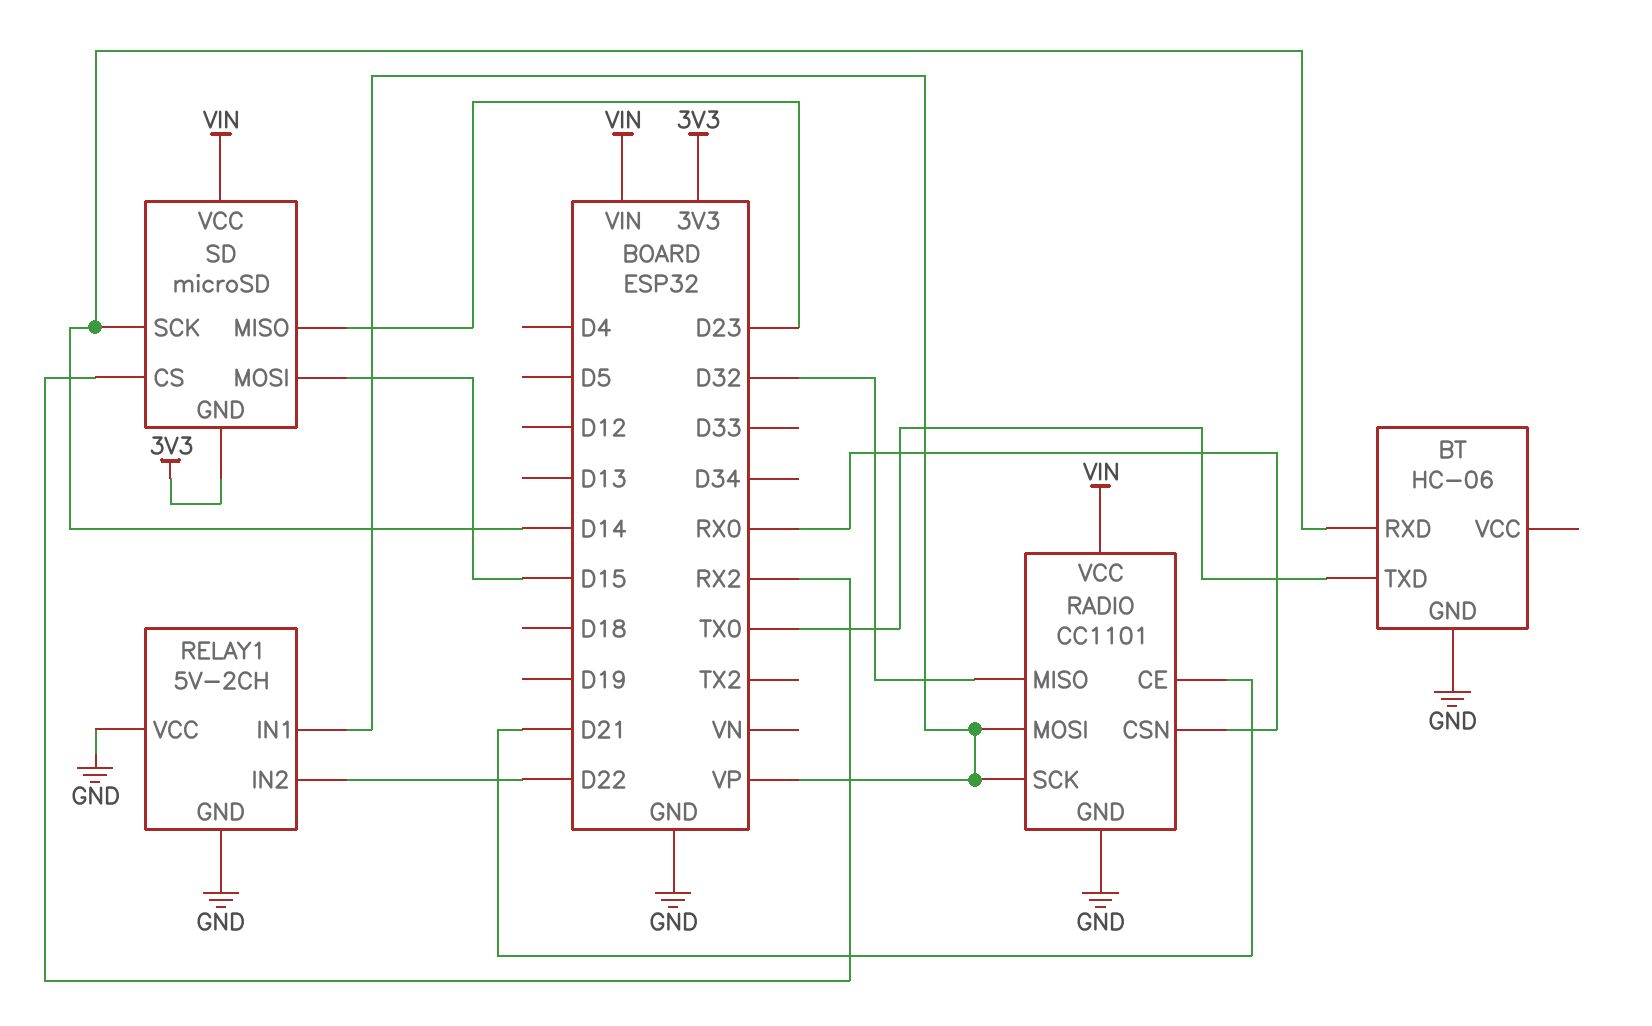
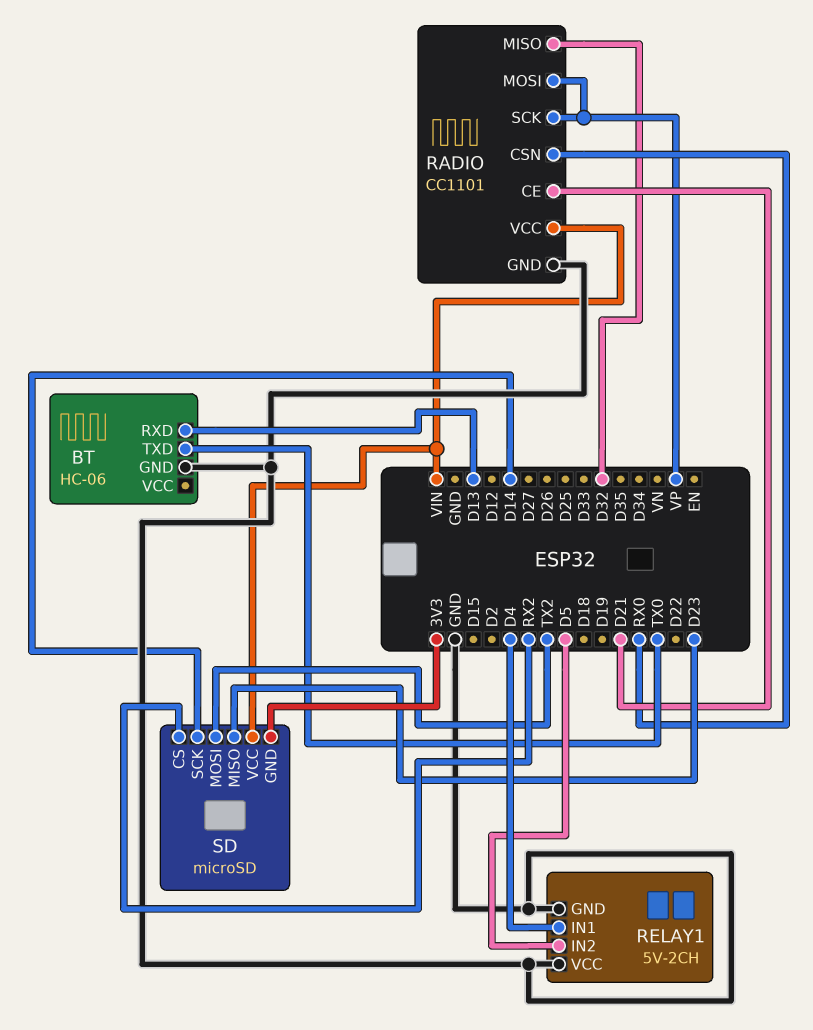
BT pin RXD: D14 -> D13
RELAY1 pin IN1: VP -> D4
RELAY1 pin IN2: D22 -> D5
SD pin MOSI: D15 -> TX2

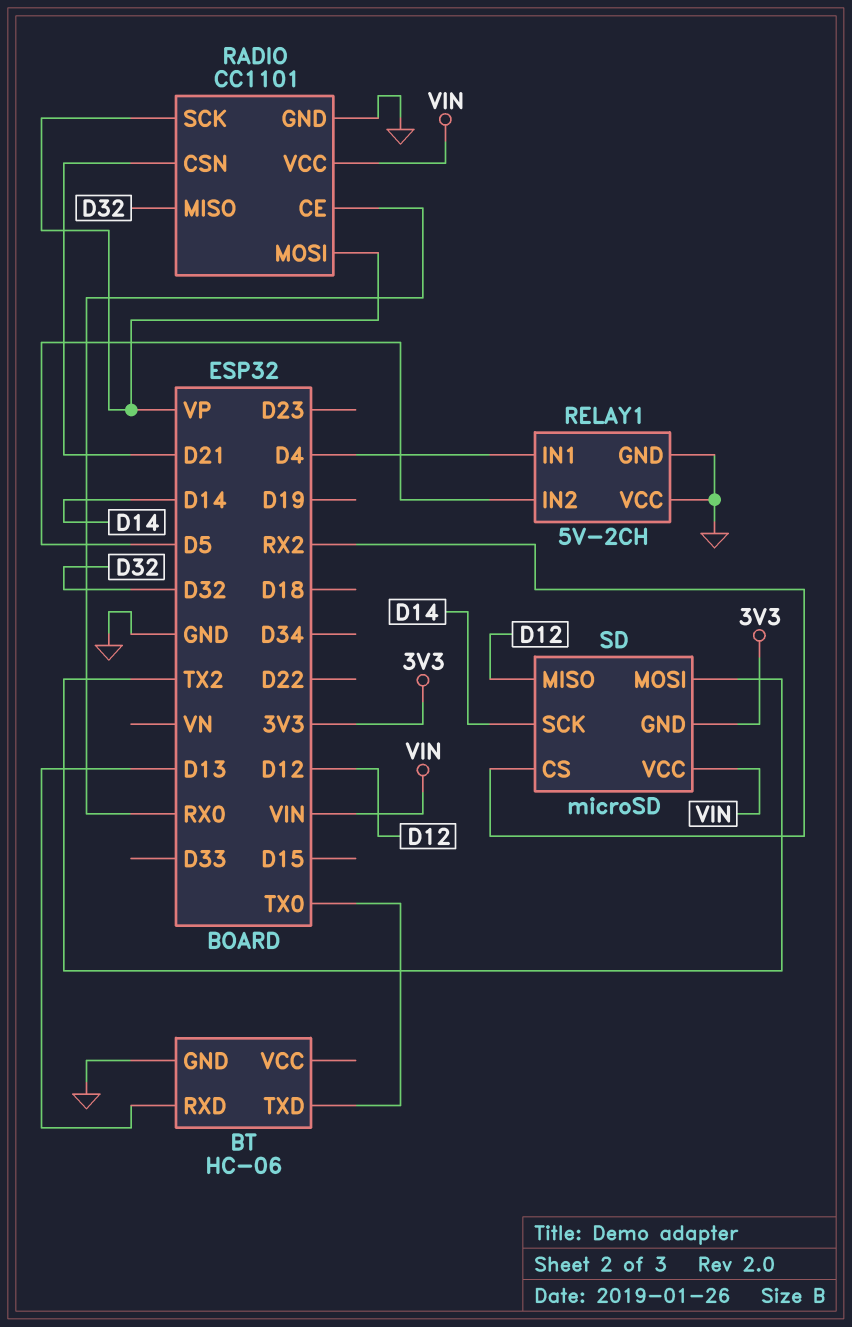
RADIO pin CE: D21 -> RX0
RADIO pin CSN: RX0 -> D21
SD pin MISO: D23 -> D12

